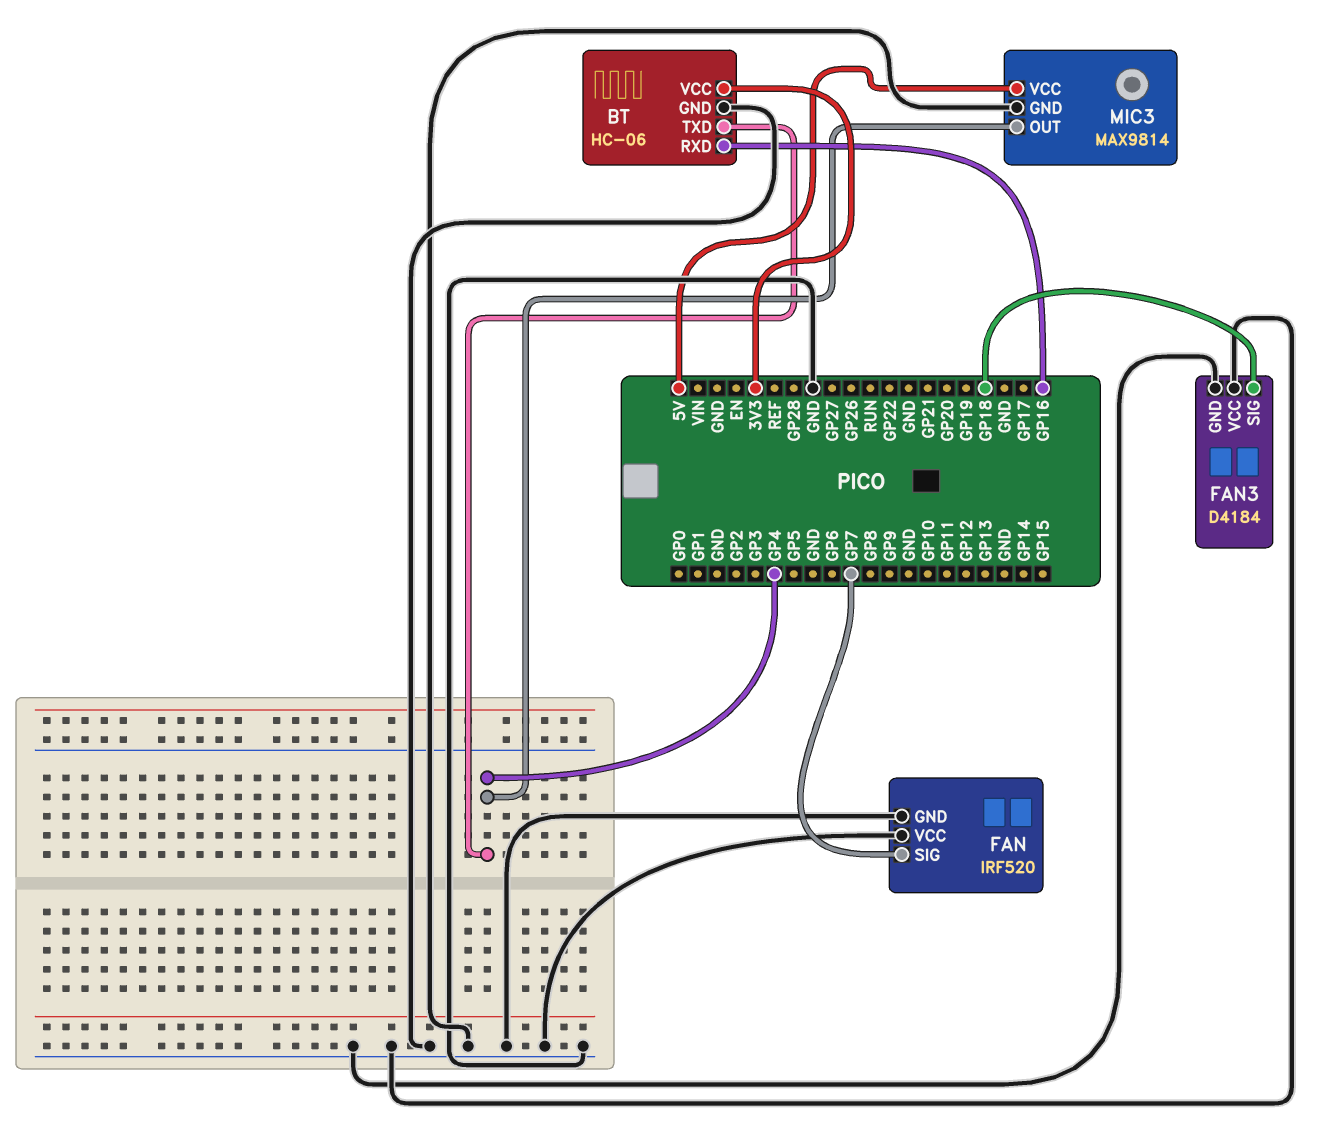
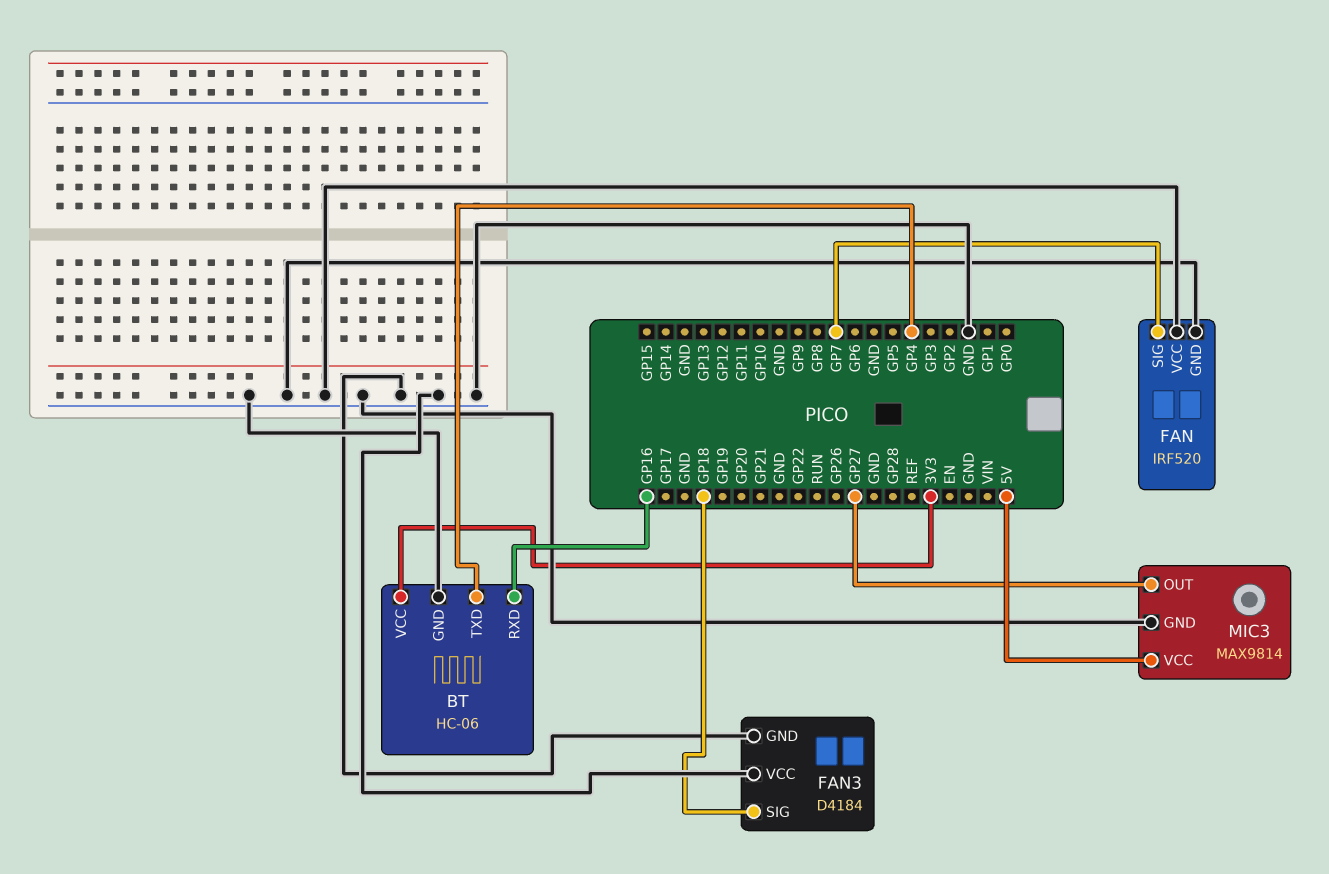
MIC3 pin OUT: GP4 -> GP27

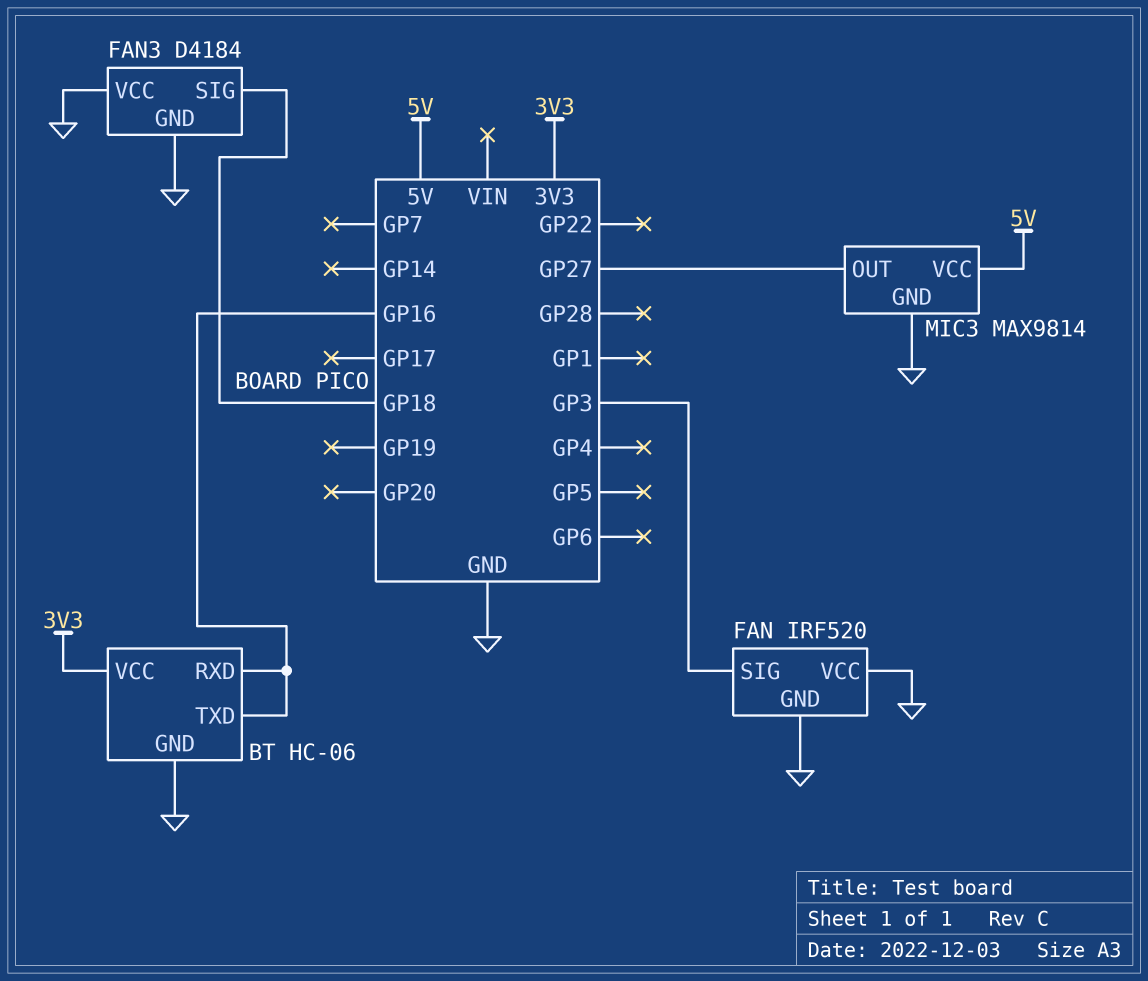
BT pin TXD: GP4 -> GP16
FAN pin SIG: GP7 -> GP3

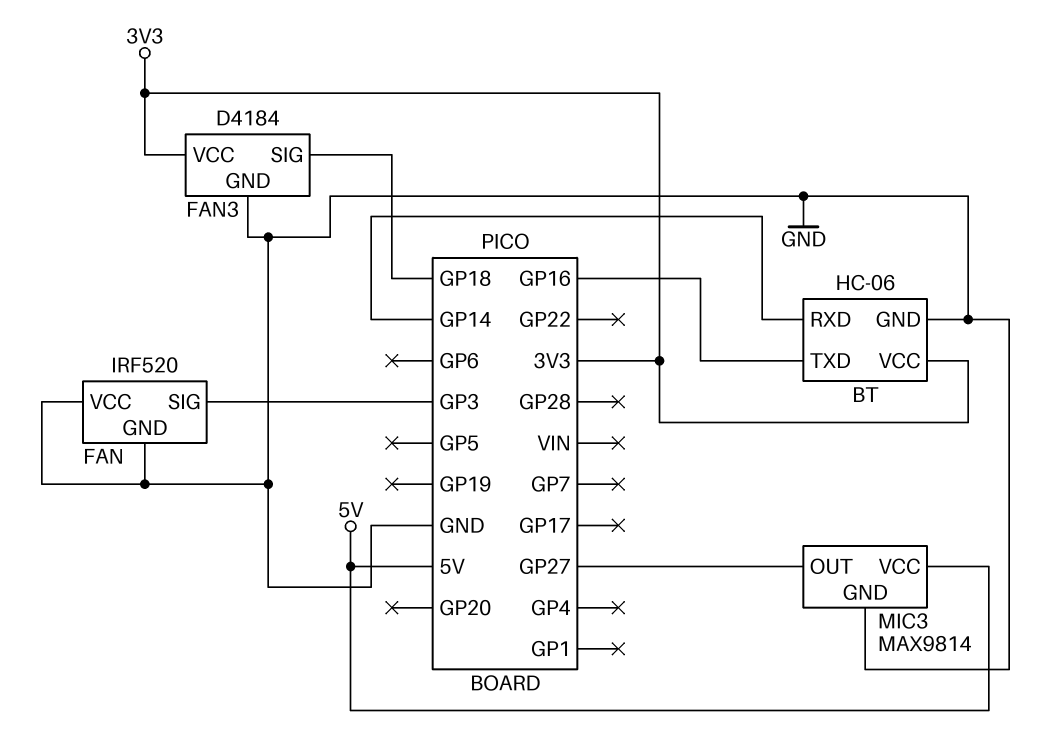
BT pin RXD: GP16 -> GP14
FAN3 pin VCC: GND -> 3V3

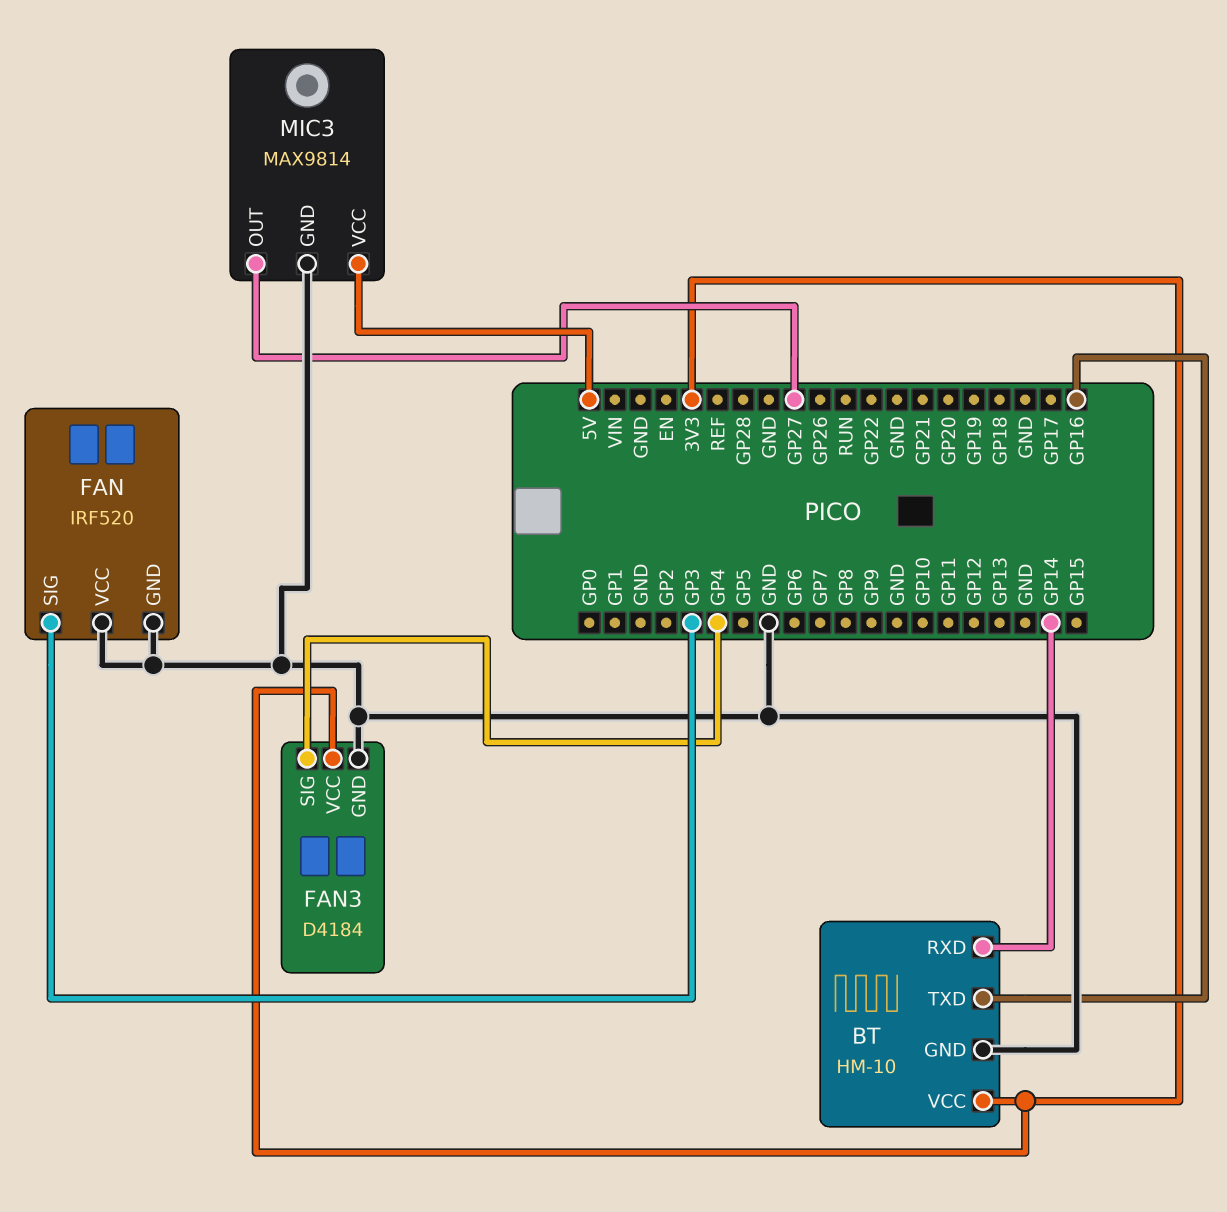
BT: HC-06 -> HM-10
FAN3 pin SIG: GP18 -> GP4

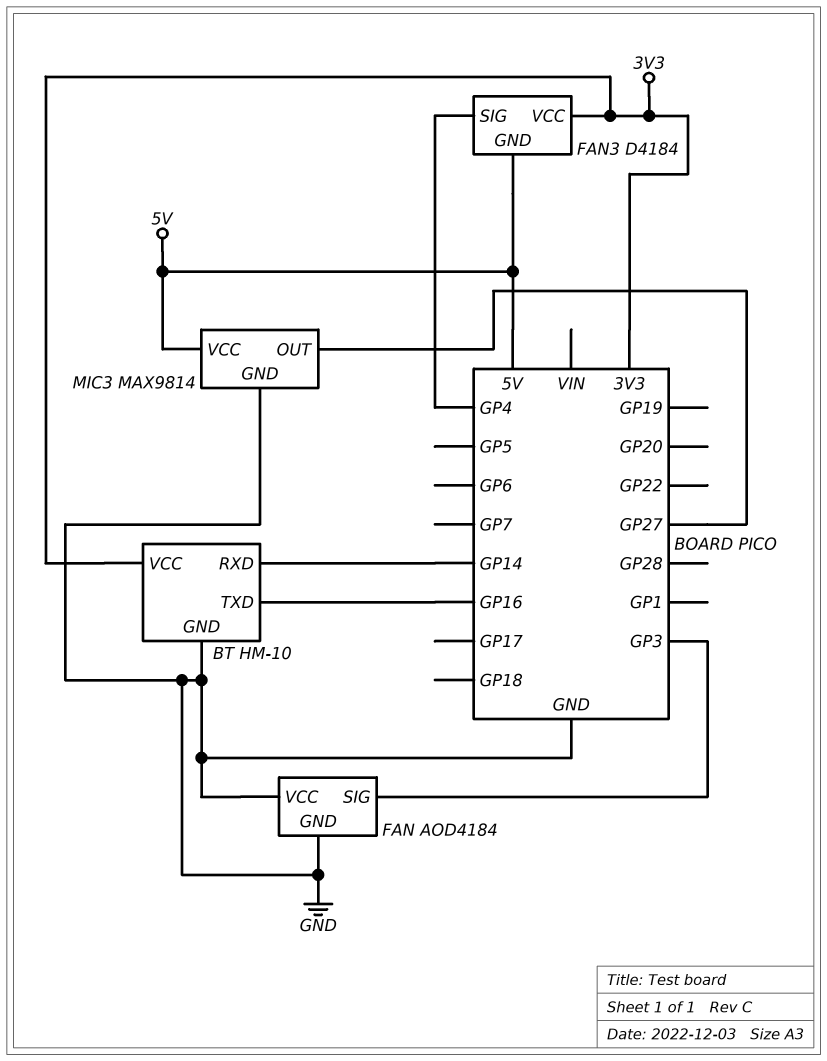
FAN: IRF520 -> AOD4184
FAN3 pin GND: GND -> 5V

